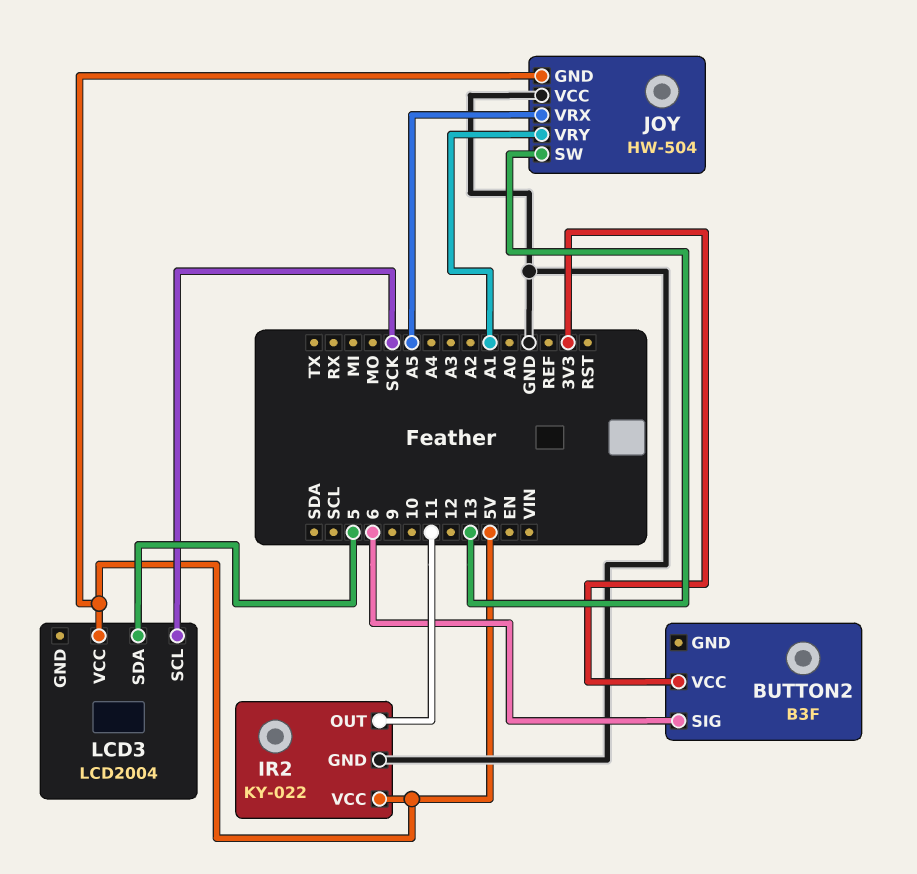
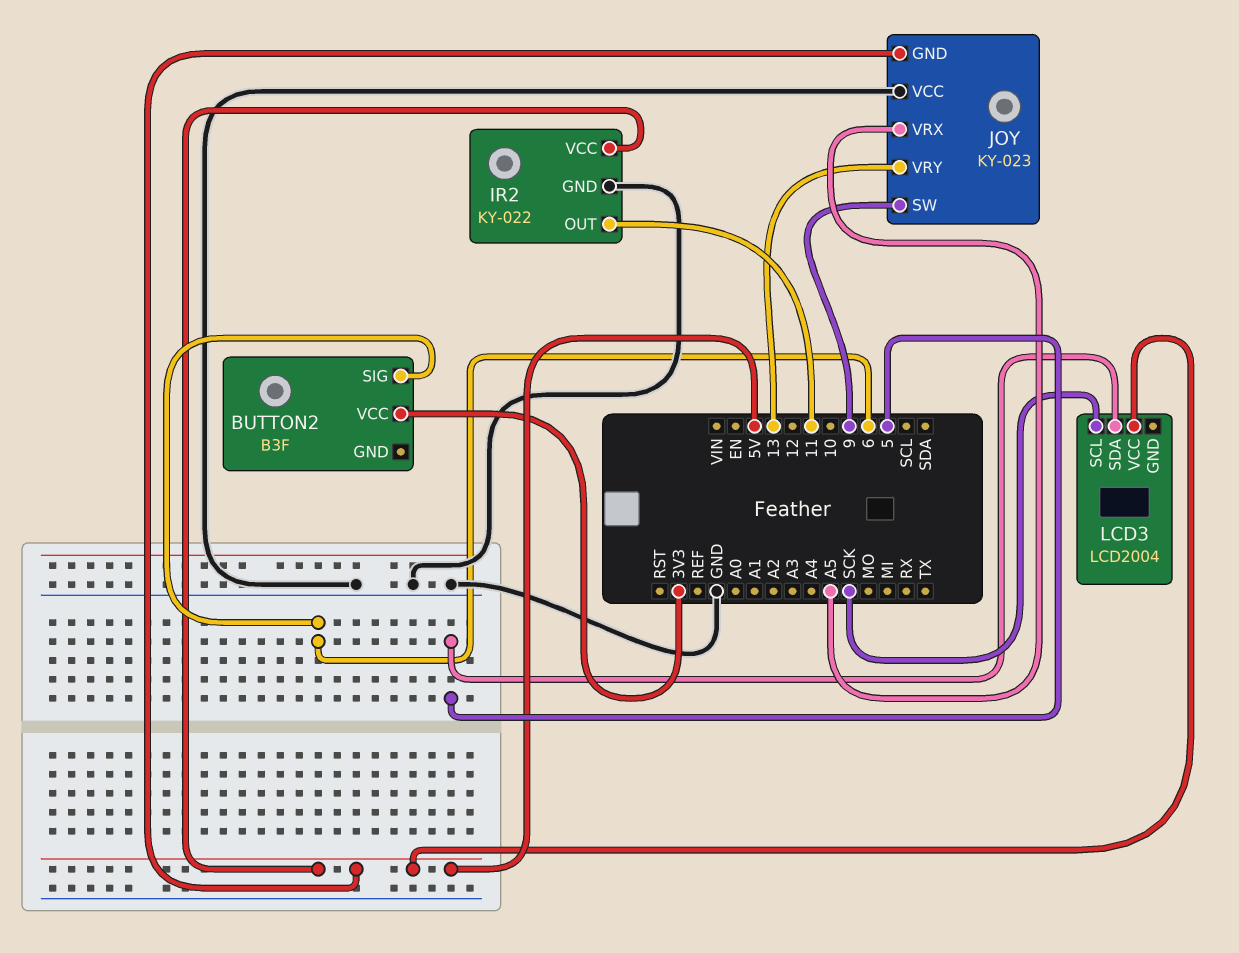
JOY: HW-504 -> KY-023
JOY pin SW: 13 -> 9
JOY pin VRY: A1 -> 13

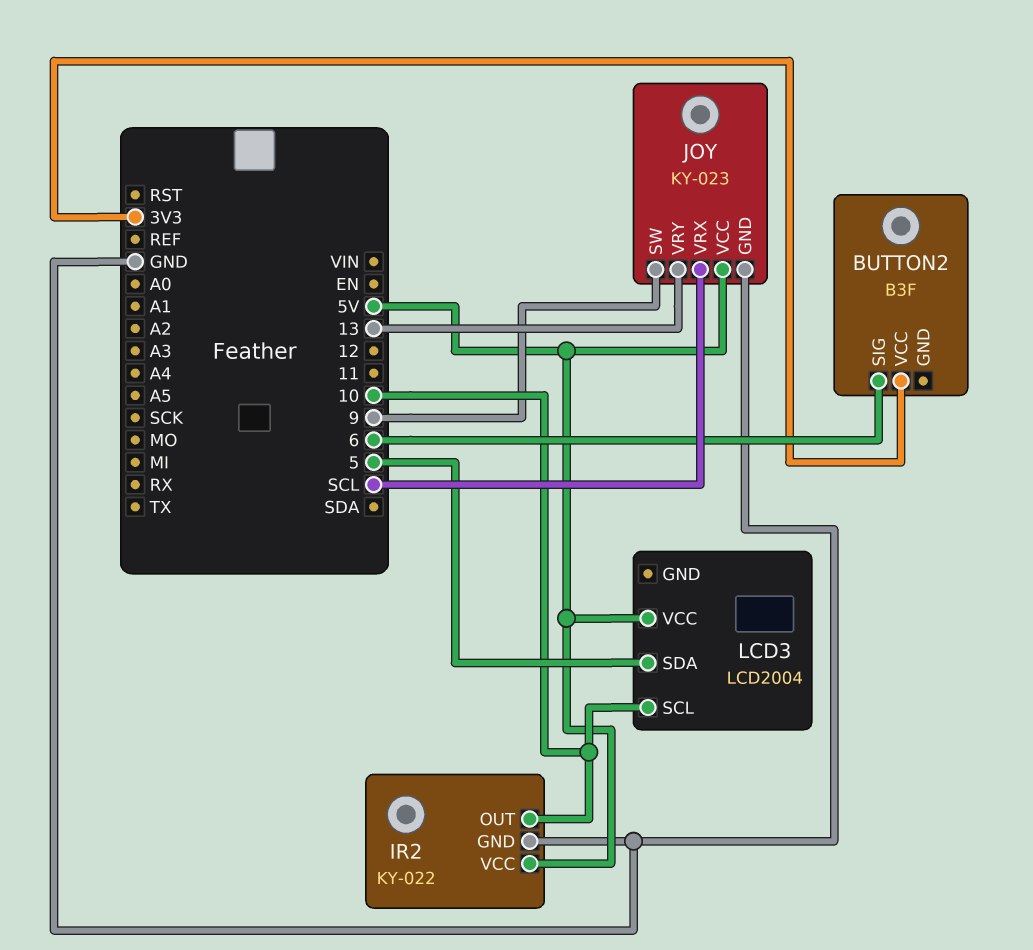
IR2 pin OUT: 11 -> 10
JOY pin GND: 5V -> GND
JOY pin VCC: GND -> 5V
JOY pin VRX: A5 -> SCL
LCD3 pin SCL: SCK -> 10

